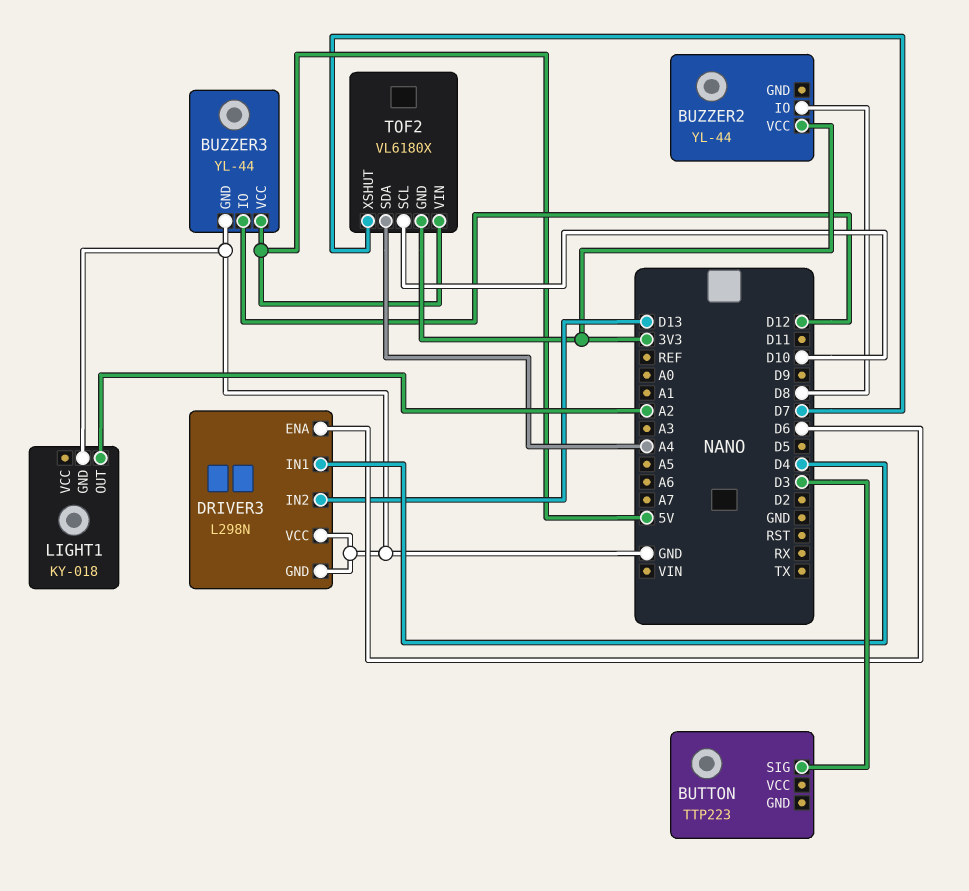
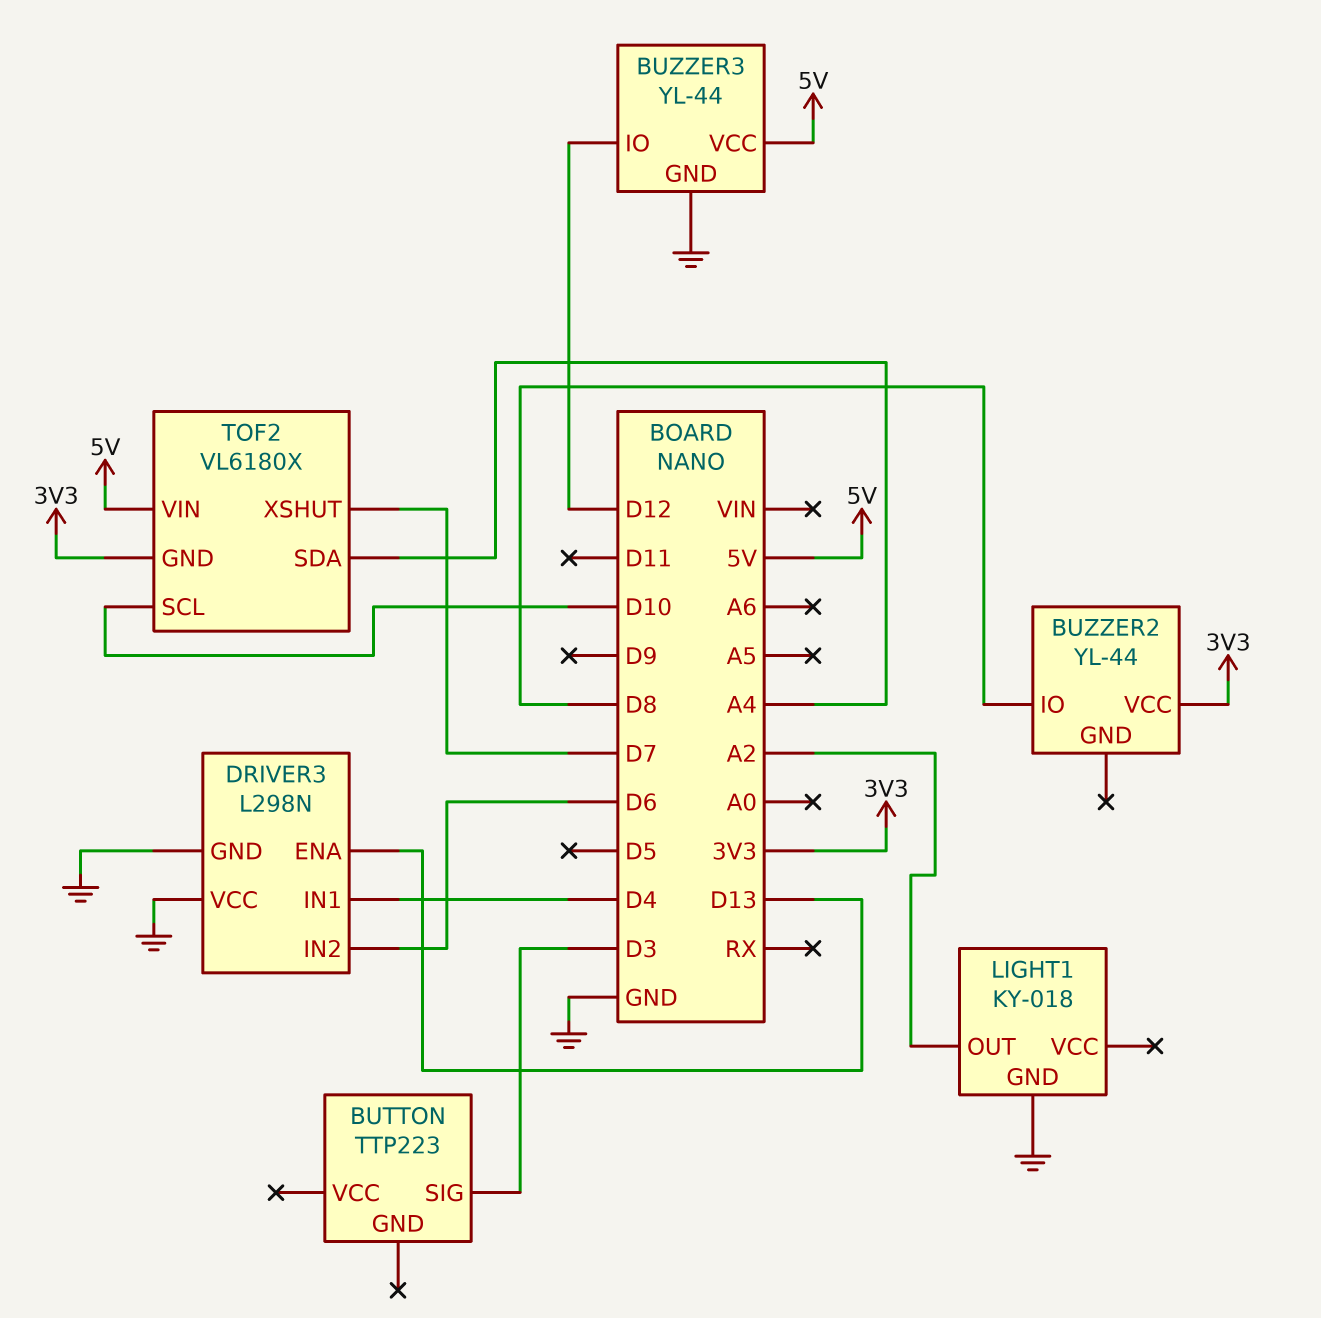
DRIVER3 pin ENA: D6 -> D13
DRIVER3 pin IN2: D13 -> D6

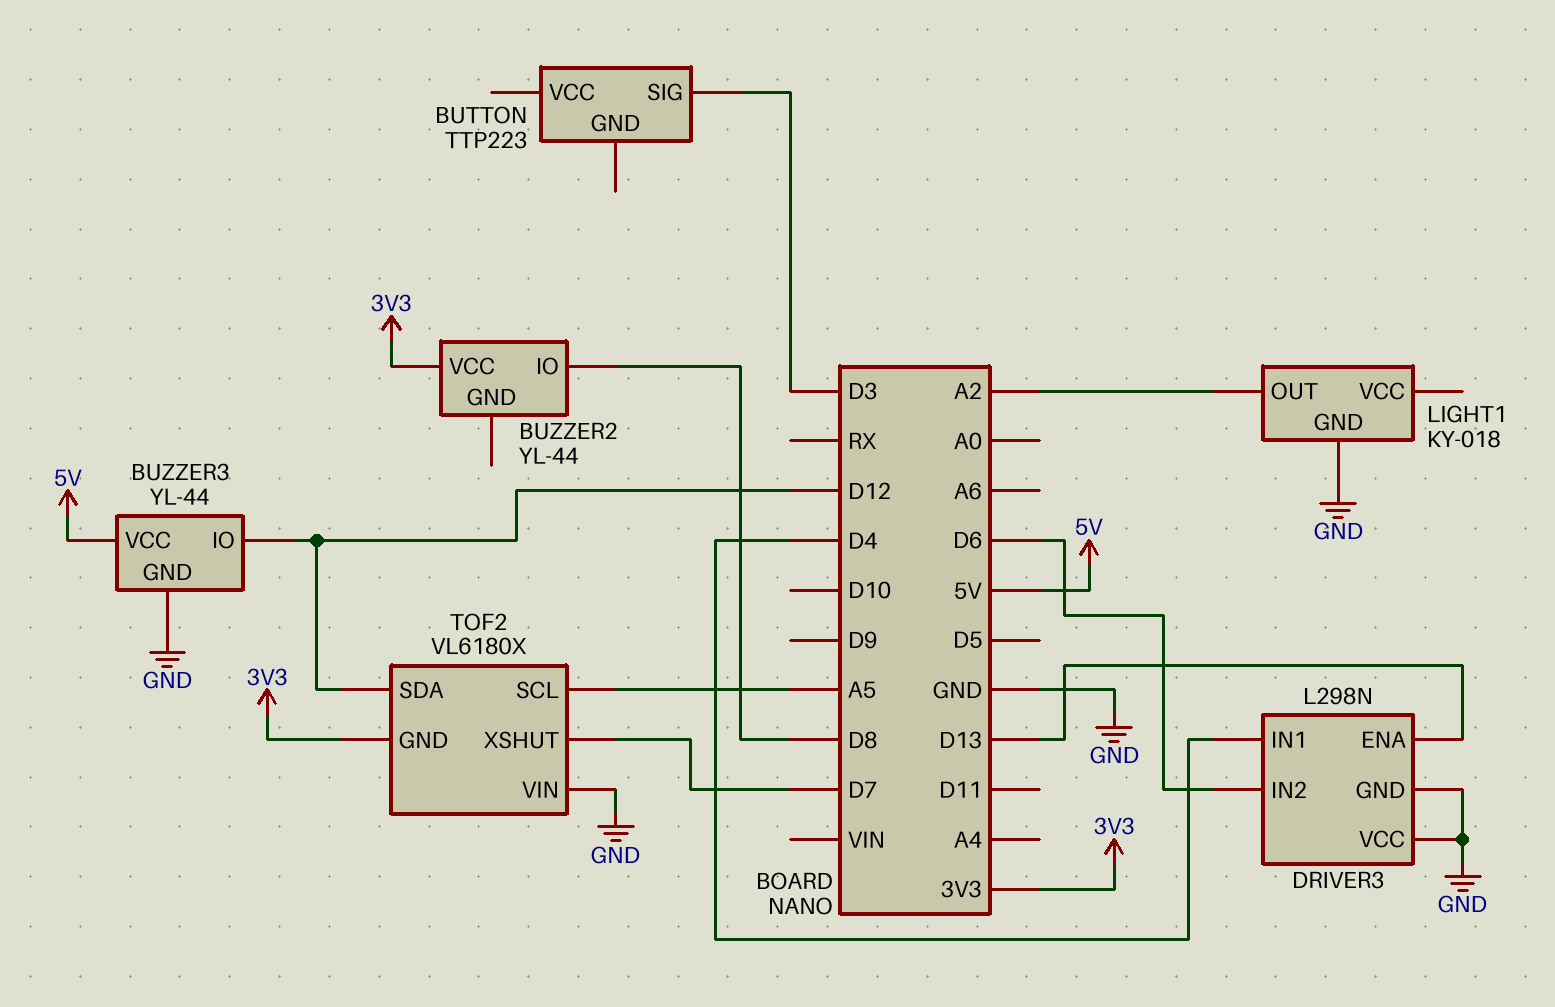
TOF2 pin SCL: D10 -> A5
TOF2 pin SDA: A4 -> D12
TOF2 pin VIN: 5V -> GND

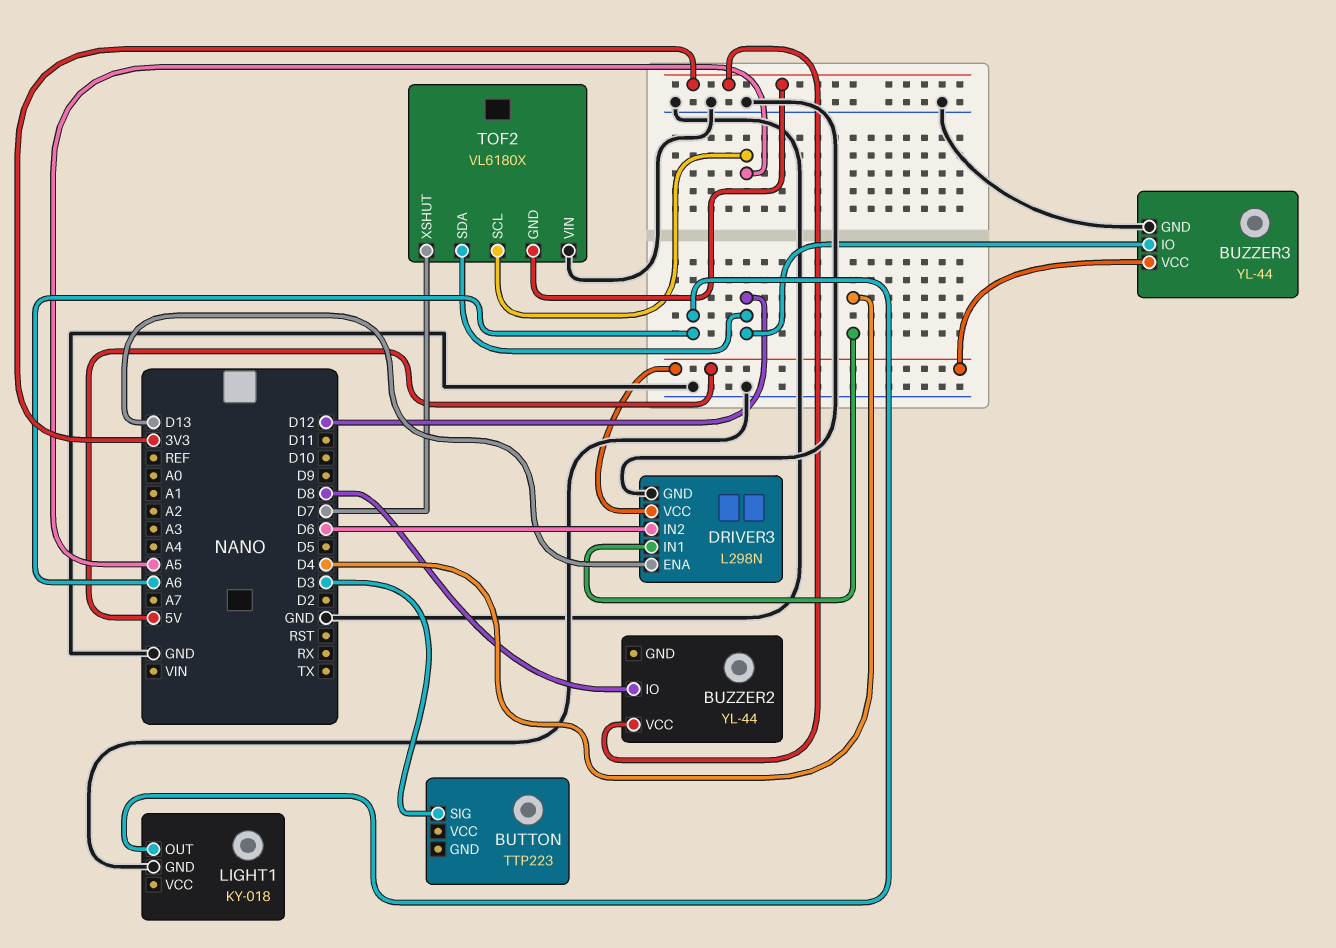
DRIVER3 pin VCC: GND -> 5V
LIGHT1 pin OUT: A2 -> A6

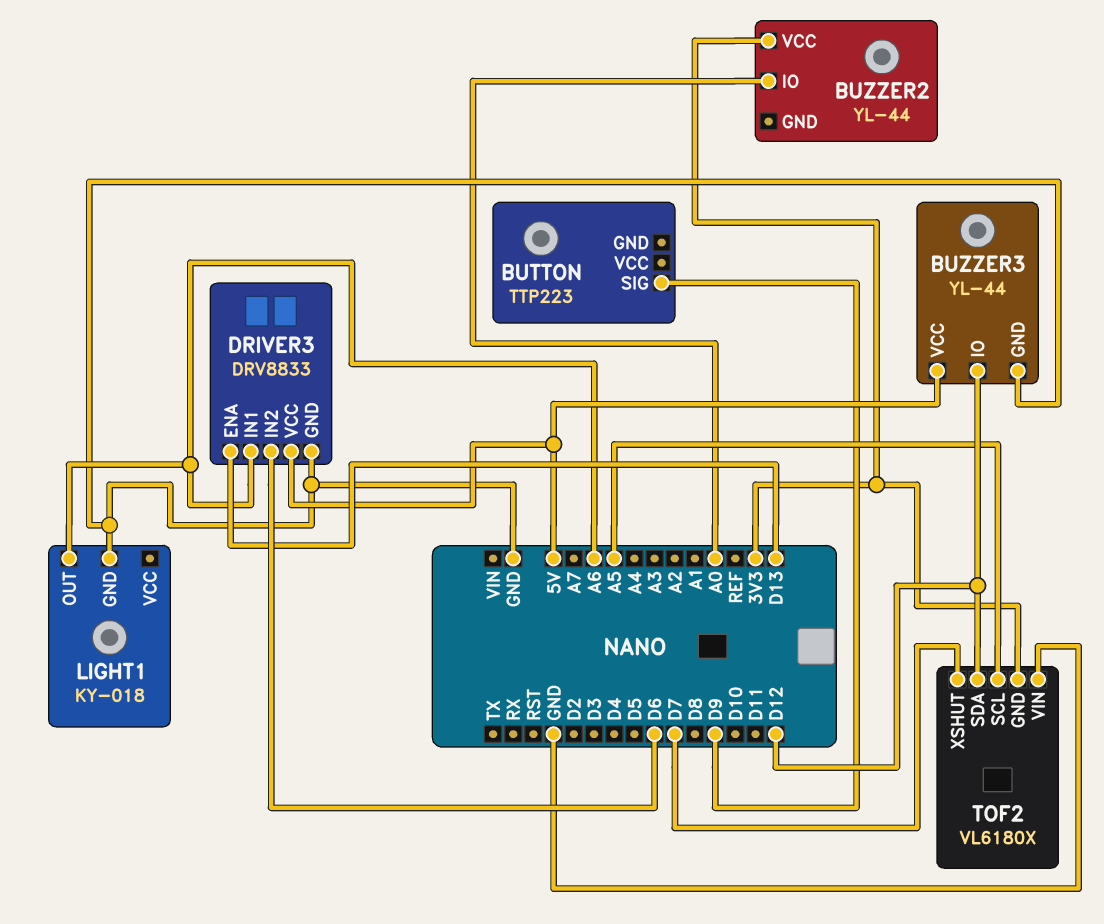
BUTTON pin SIG: D3 -> D9
BUZZER2 pin IO: D8 -> A0
DRIVER3: L298N -> DRV8833
DRIVER3 pin IN1: D4 -> A6

